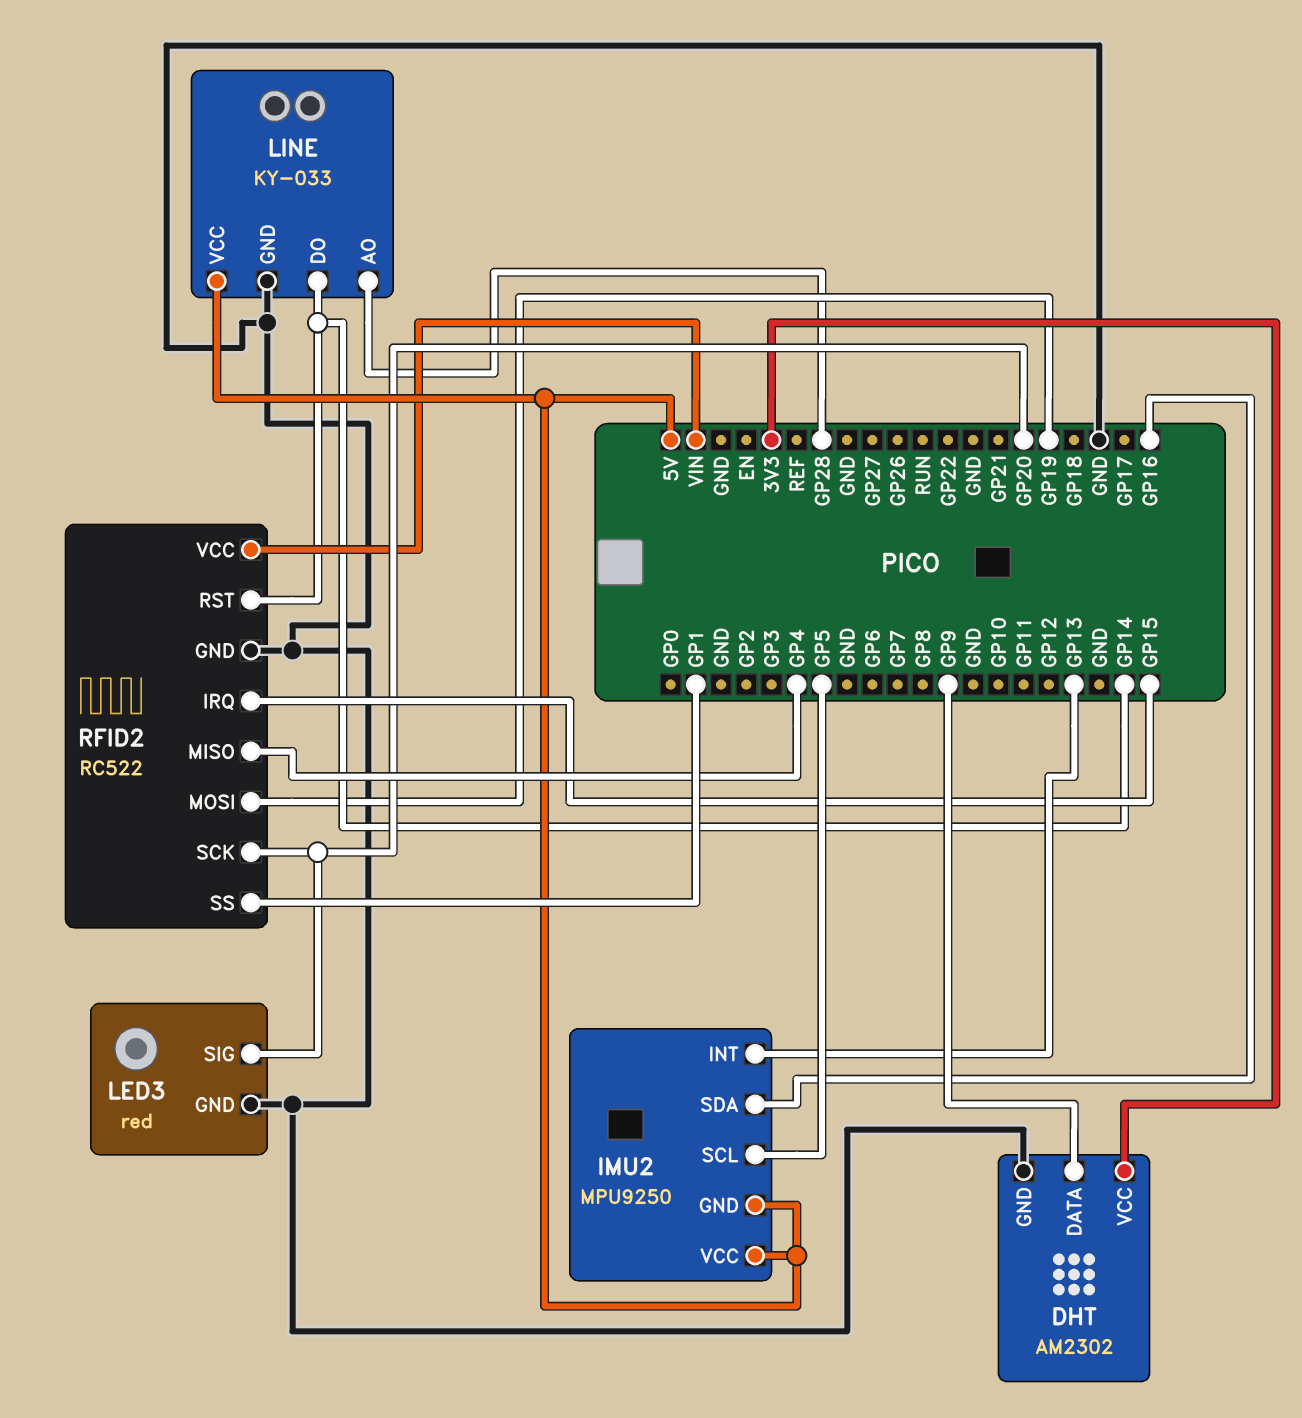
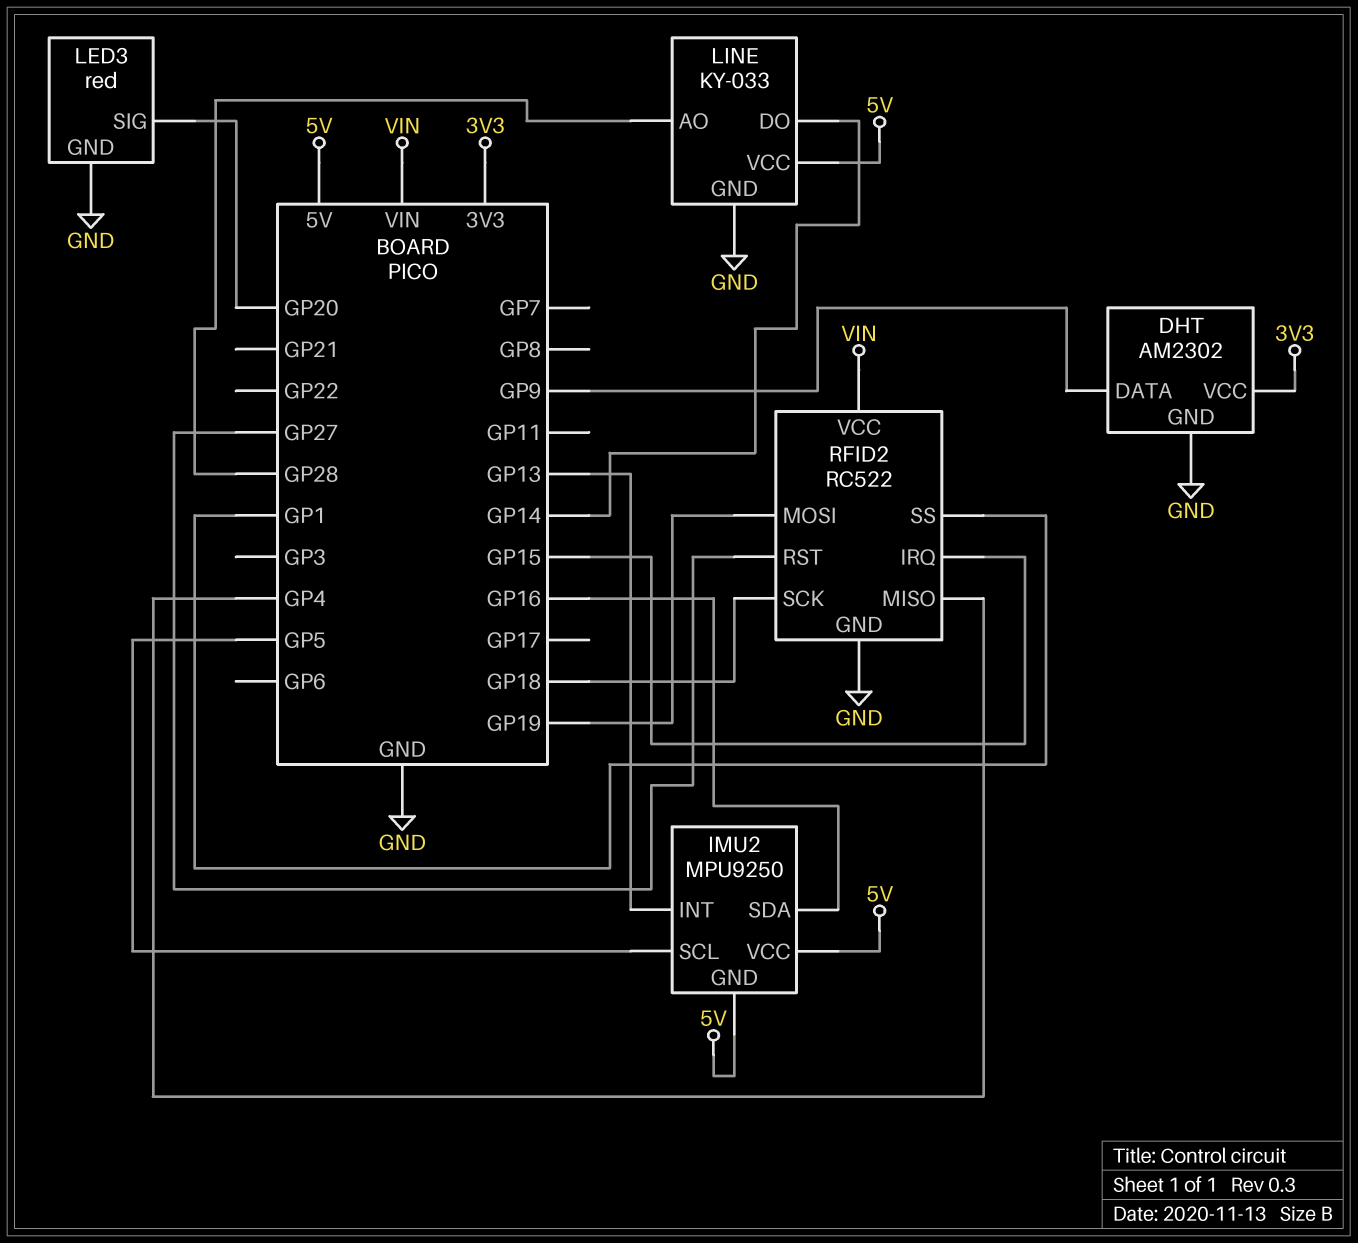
RFID2 pin RST: GP14 -> GP27
RFID2 pin SCK: GP20 -> GP18

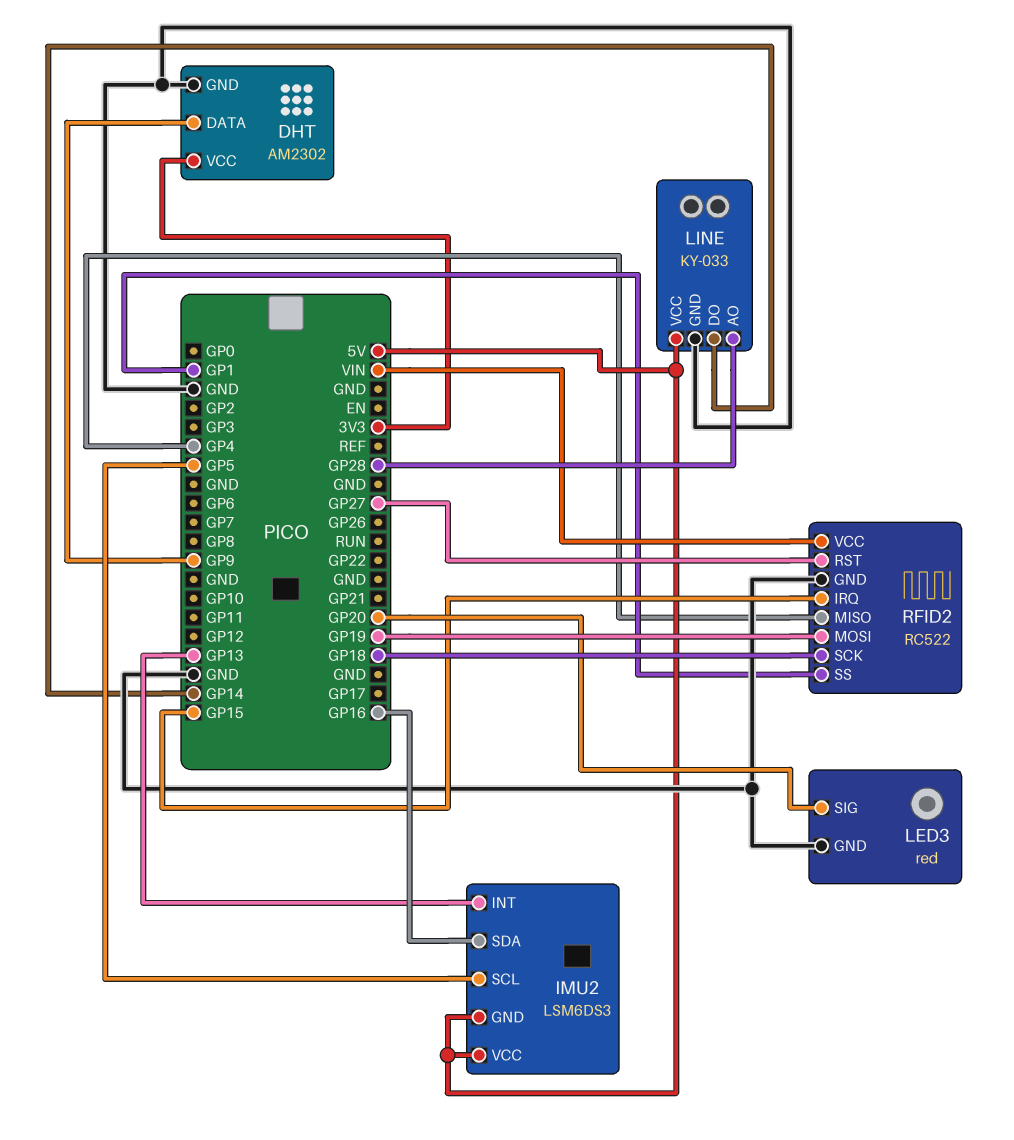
IMU2: MPU9250 -> LSM6DS3

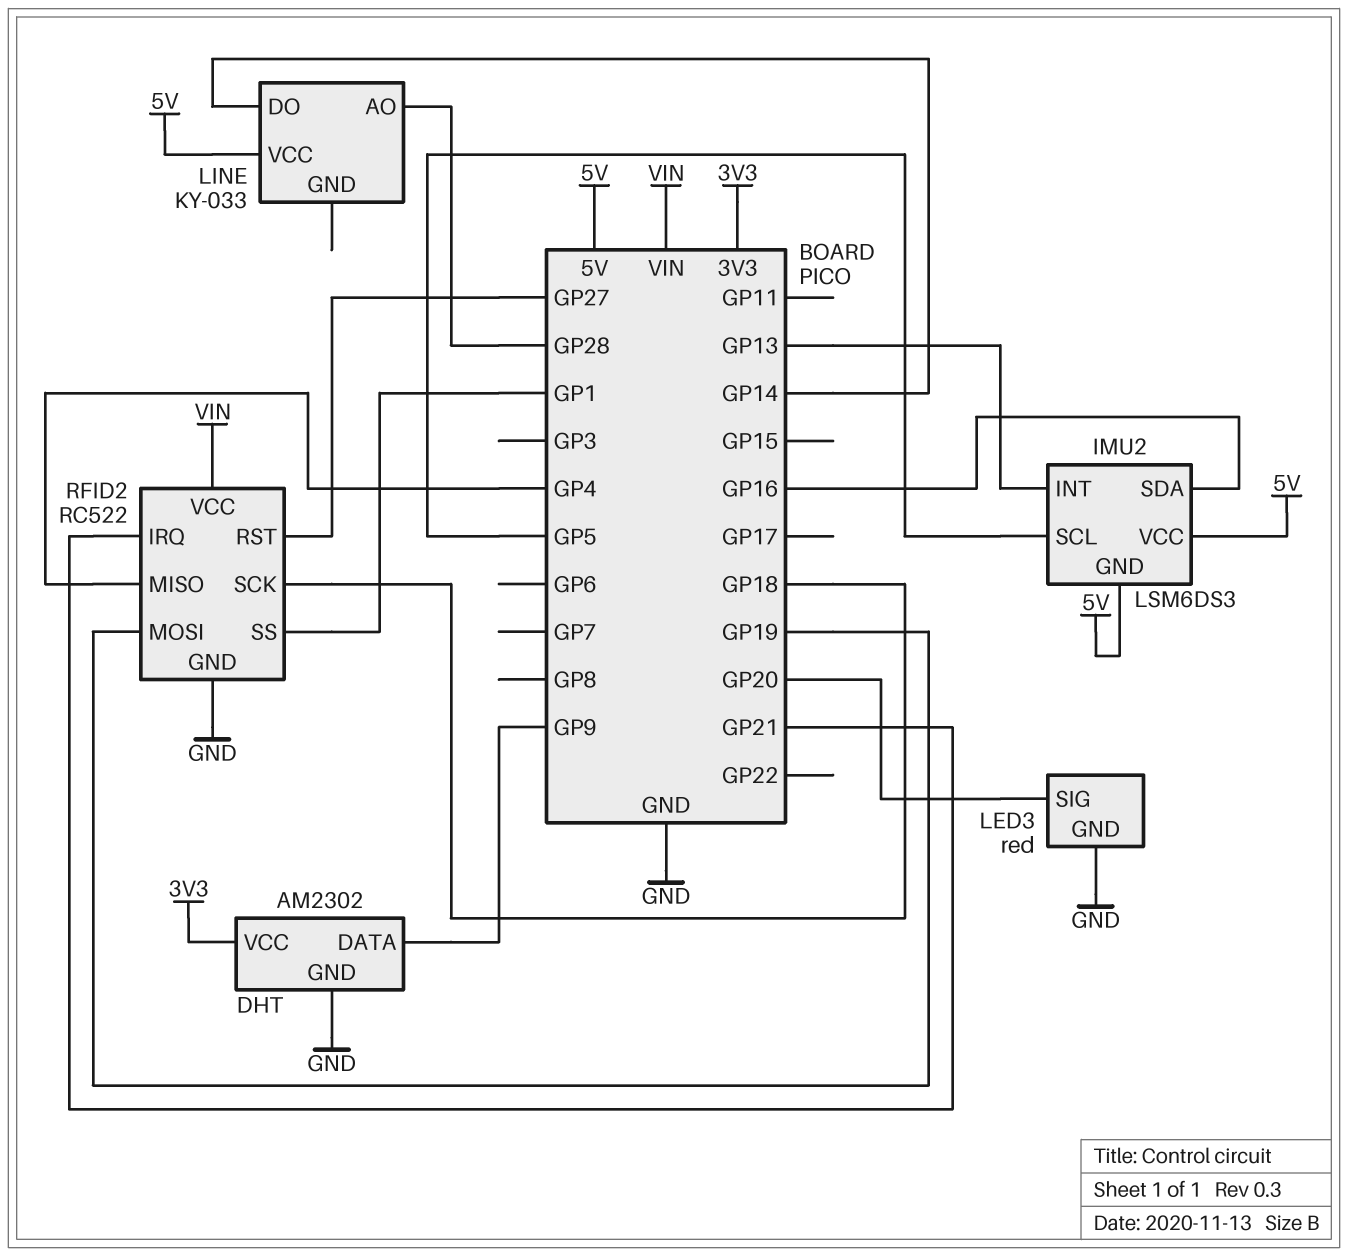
LINE pin GND: GND -> none
RFID2 pin IRQ: GP15 -> GP21

